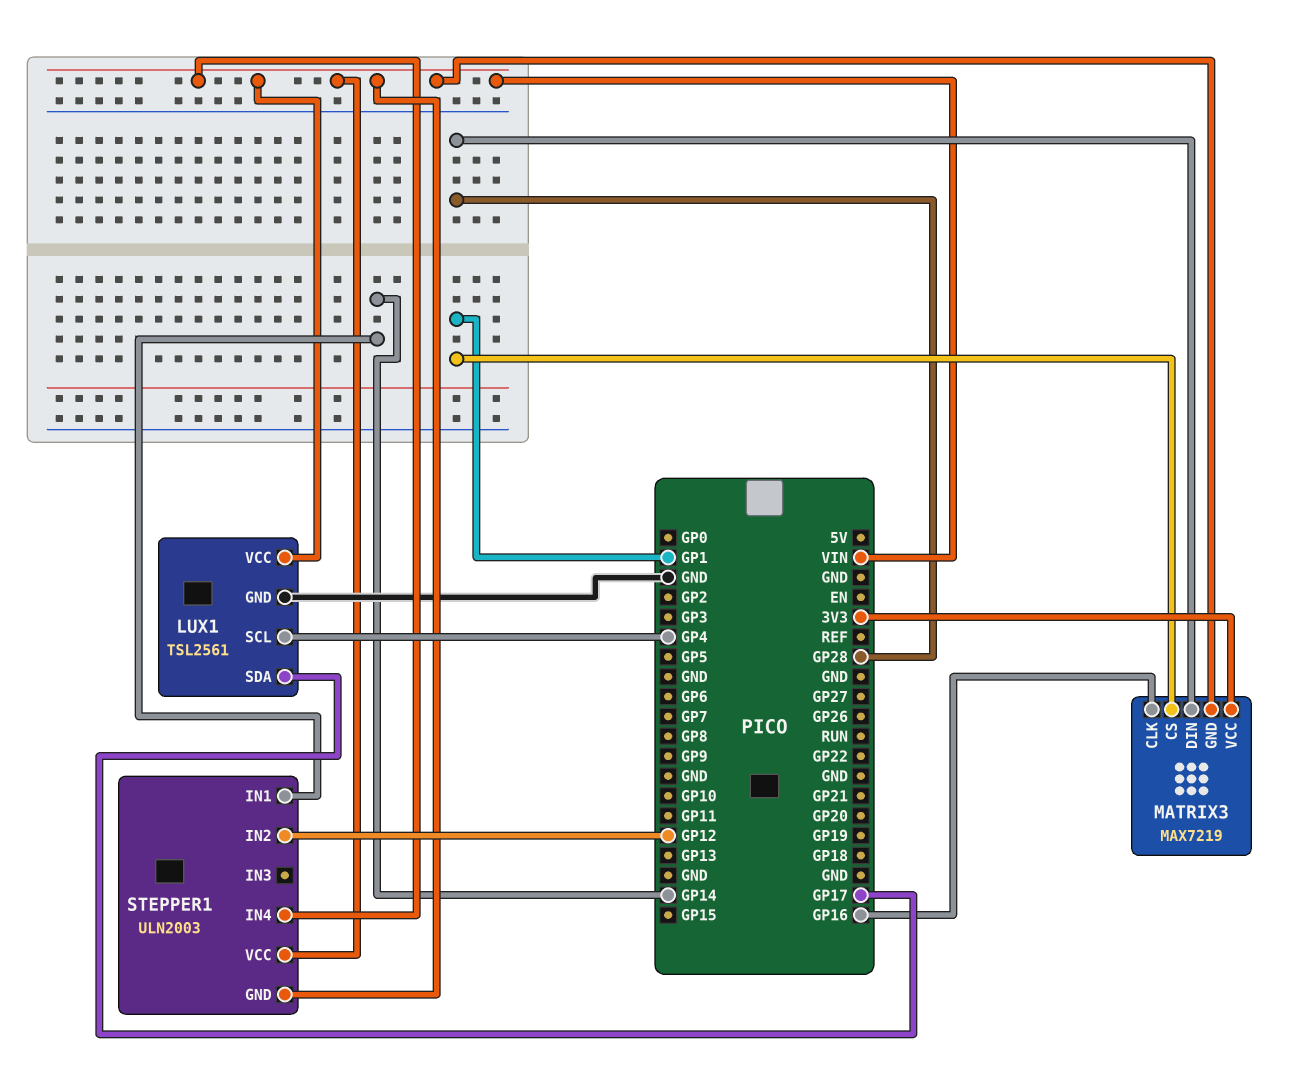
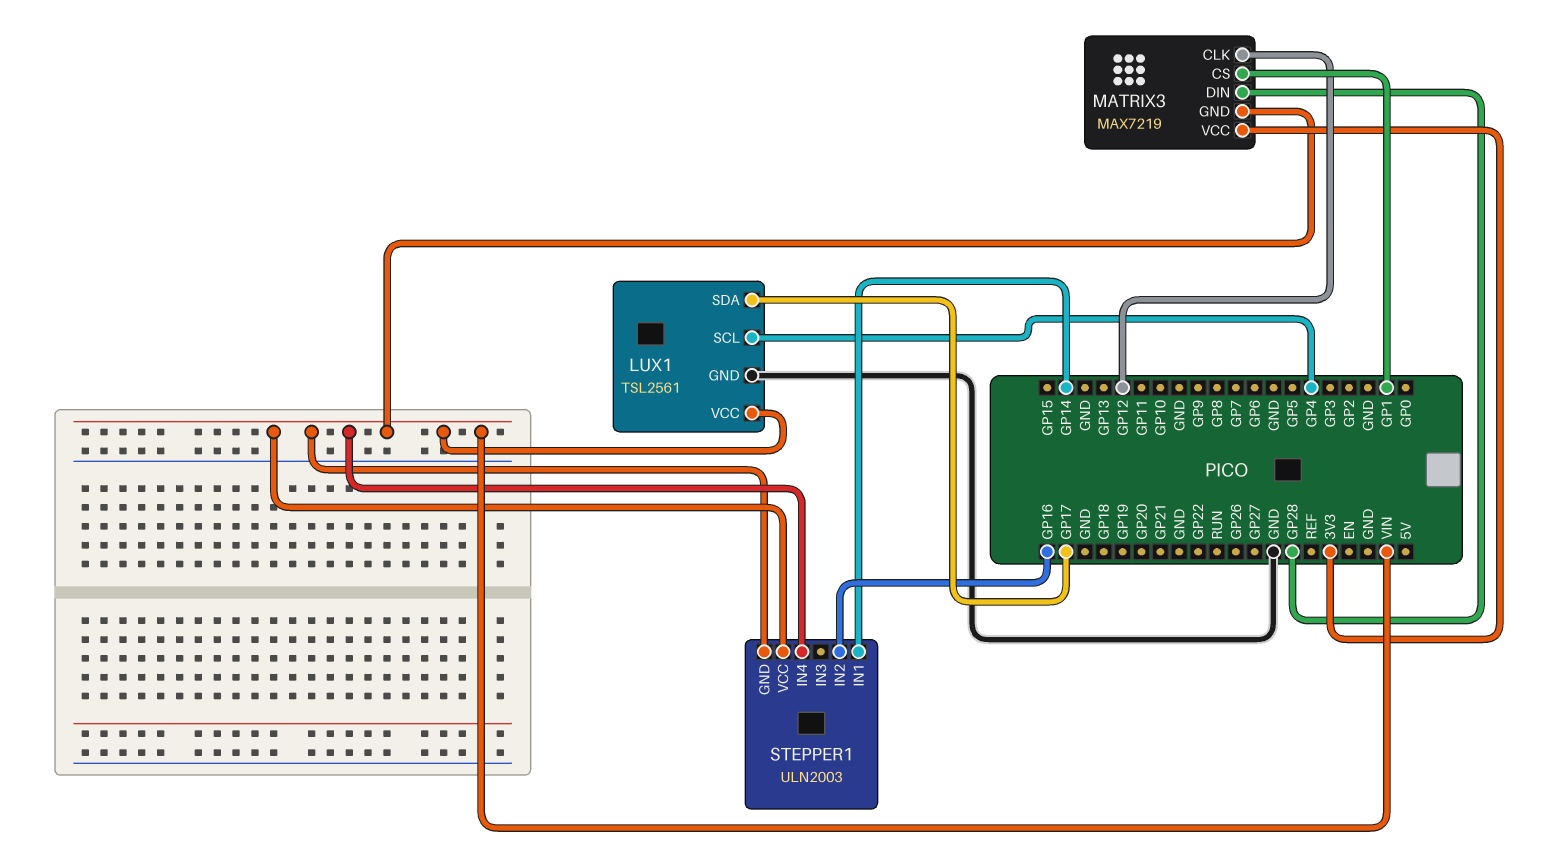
MATRIX3 pin CLK: GP16 -> GP12
STEPPER1 pin IN2: GP12 -> GP16

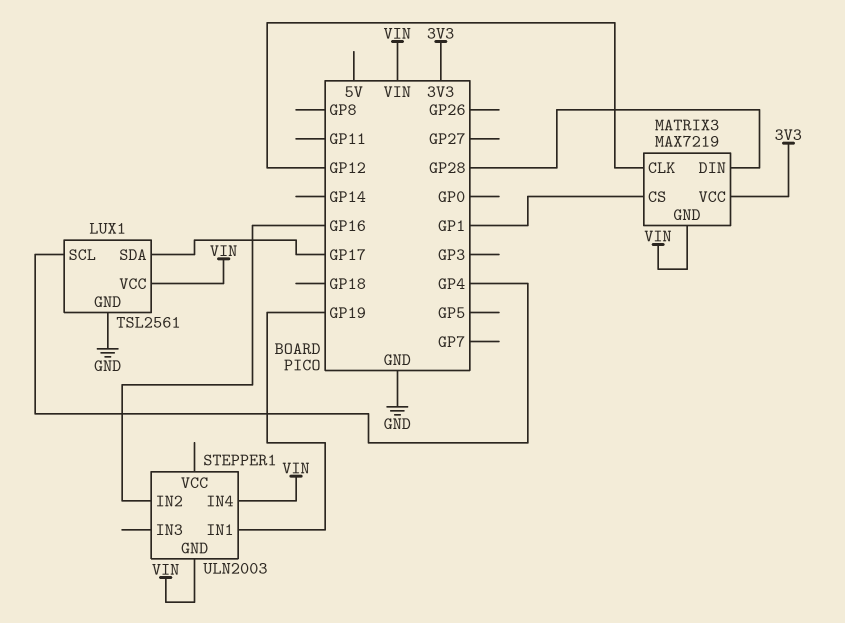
STEPPER1 pin IN1: GP14 -> GP19
STEPPER1 pin VCC: VIN -> none

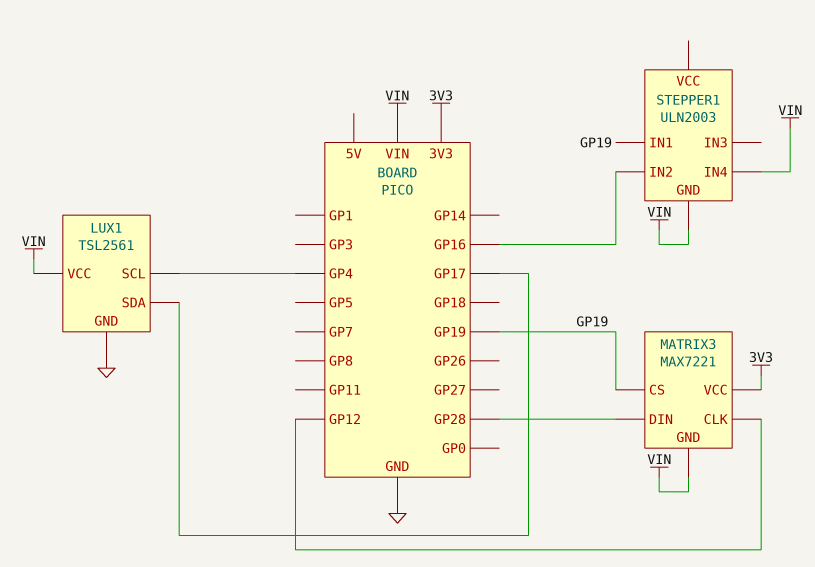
MATRIX3: MAX7219 -> MAX7221
MATRIX3 pin CS: GP1 -> GP19

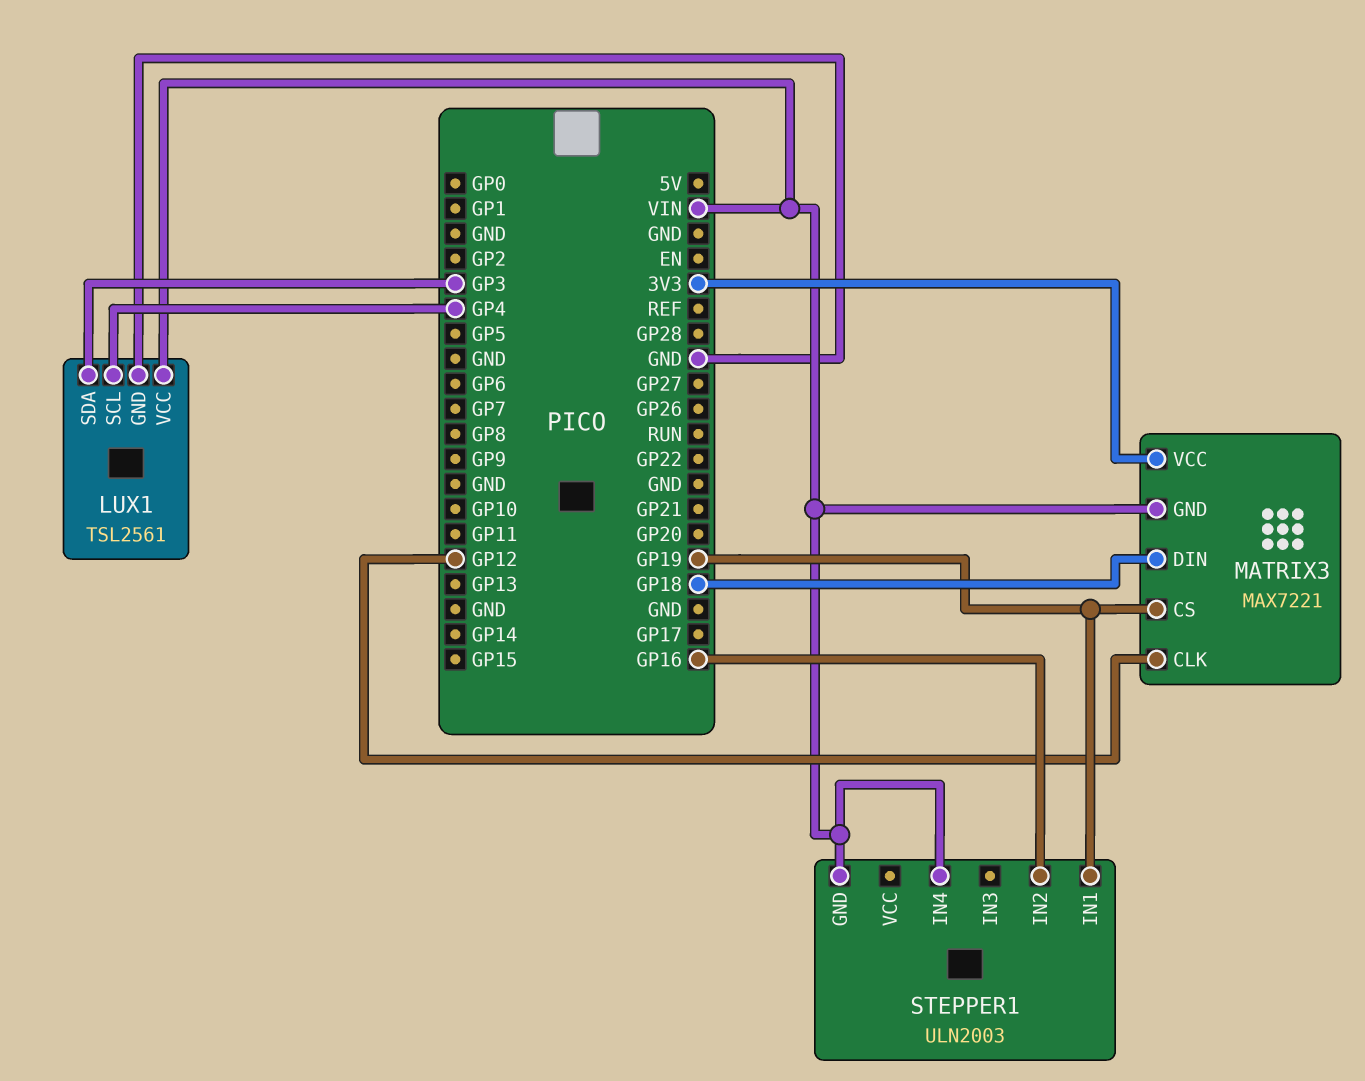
LUX1 pin SDA: GP17 -> GP3
MATRIX3 pin DIN: GP28 -> GP18

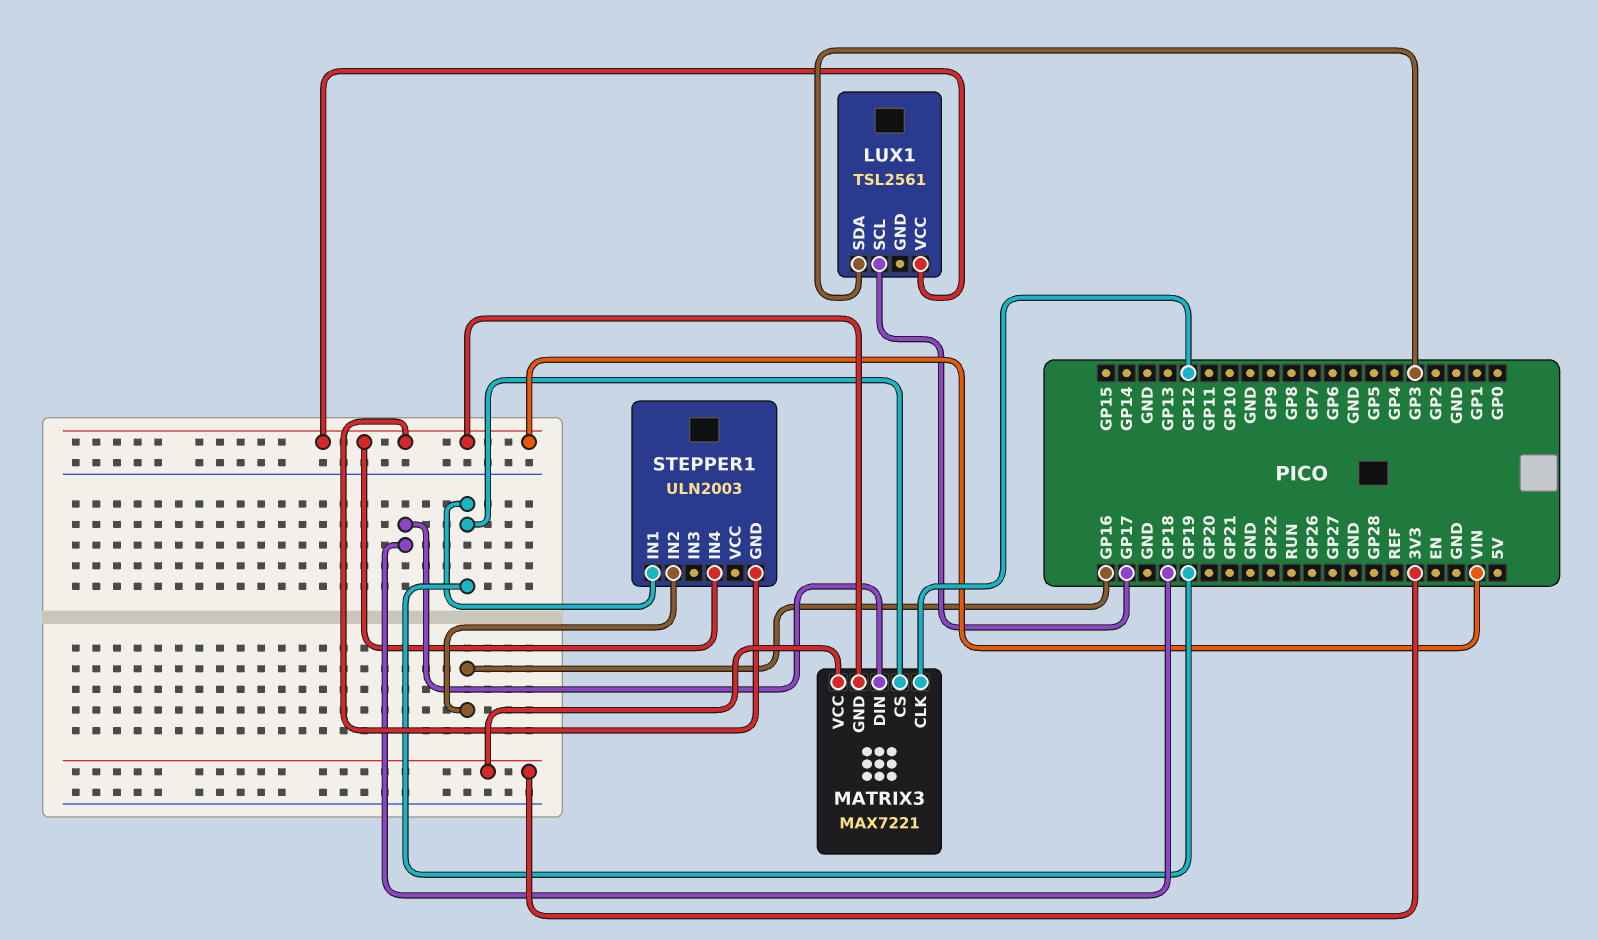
LUX1 pin GND: GND -> none
LUX1 pin SCL: GP4 -> GP17

